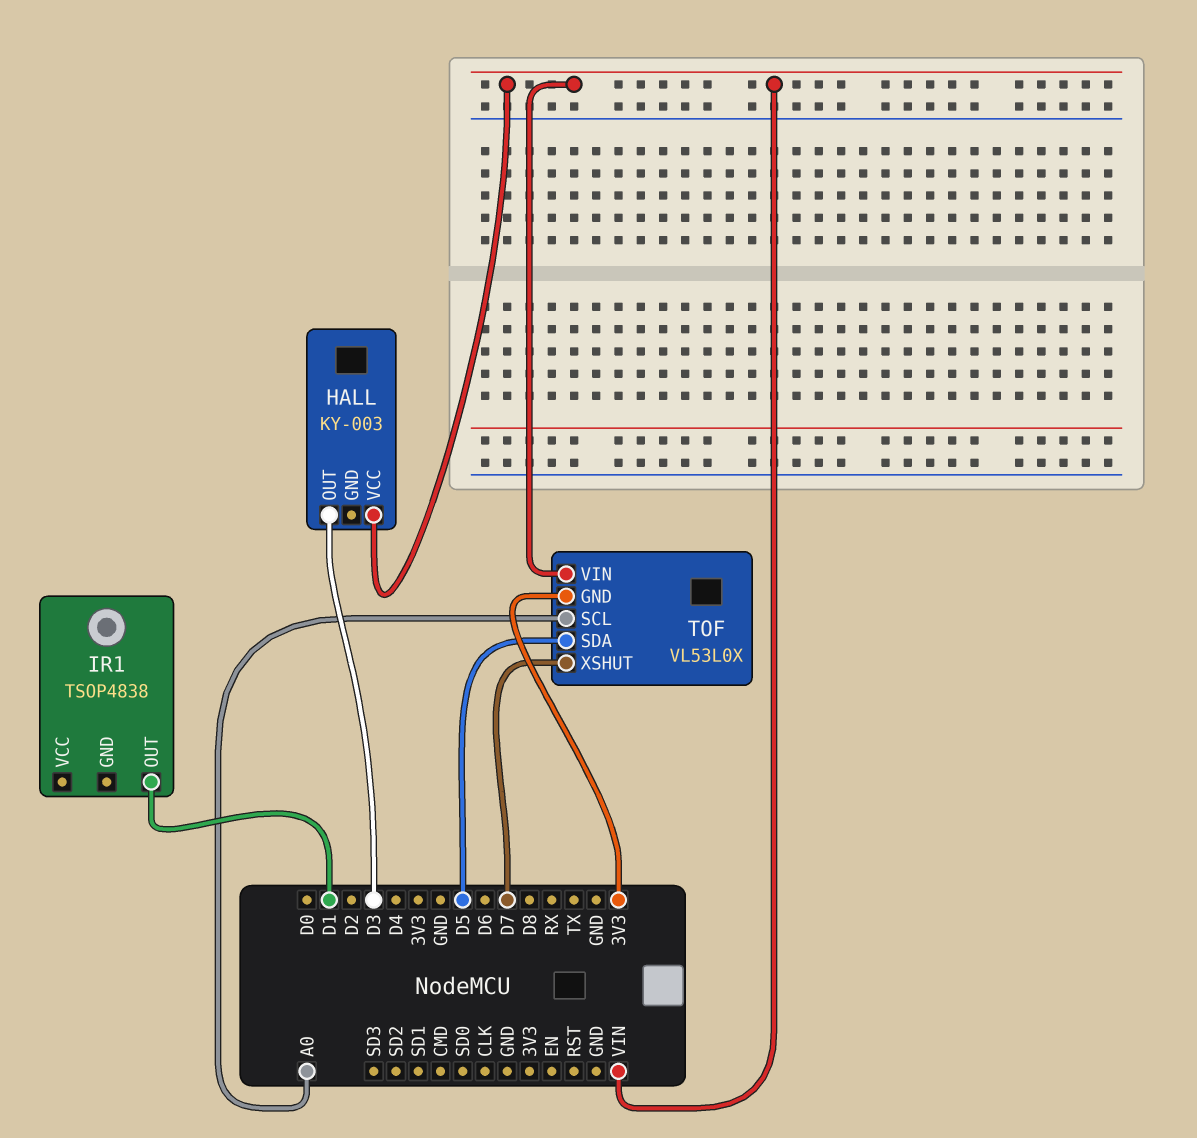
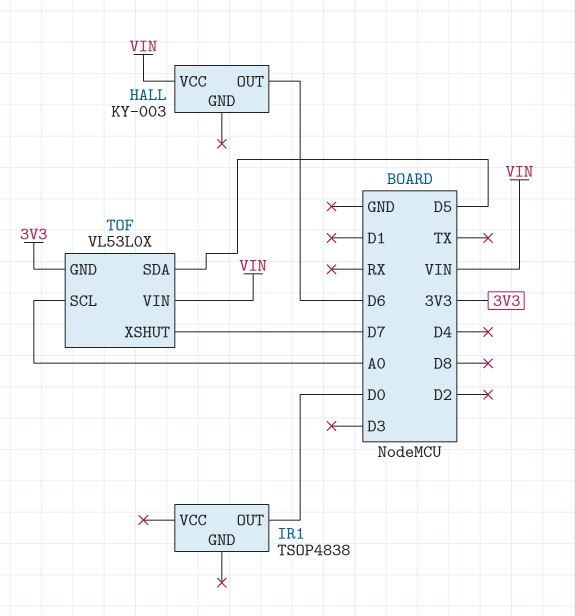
HALL pin OUT: D3 -> D6
IR1 pin OUT: D1 -> D0

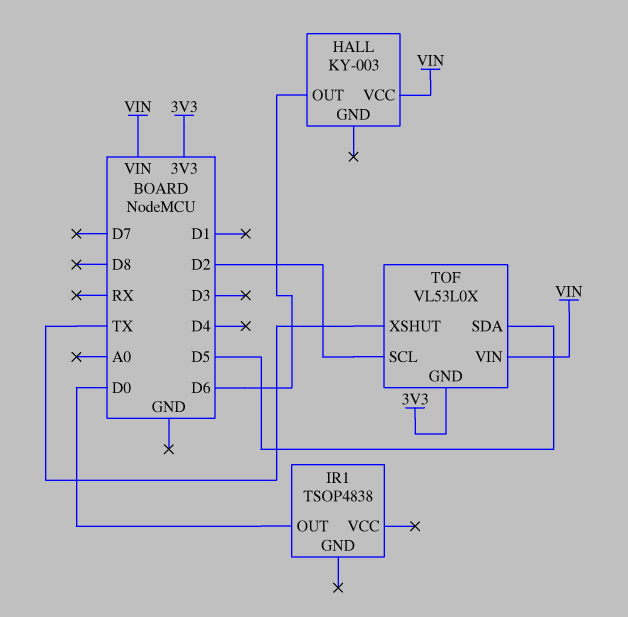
TOF pin SCL: A0 -> D2
TOF pin XSHUT: D7 -> TX

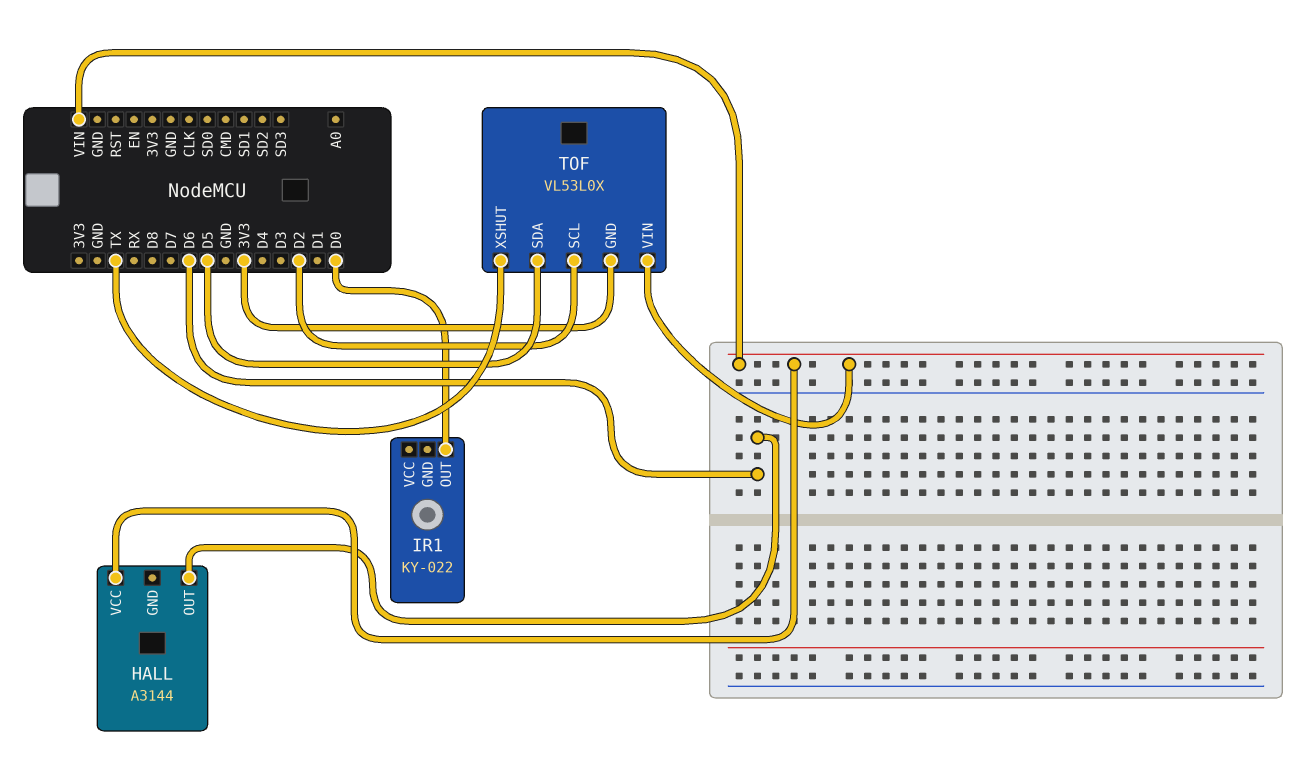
HALL: KY-003 -> A3144
IR1: TSOP4838 -> KY-022

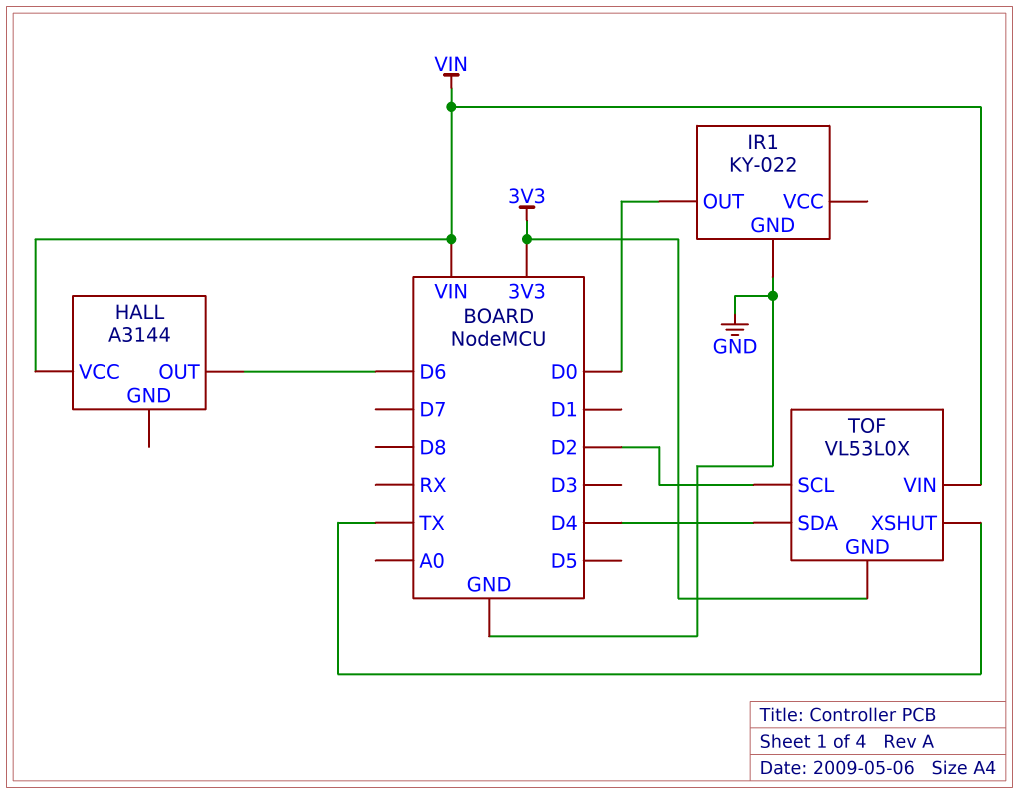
IR1 pin GND: none -> GND
TOF pin SDA: D5 -> D4

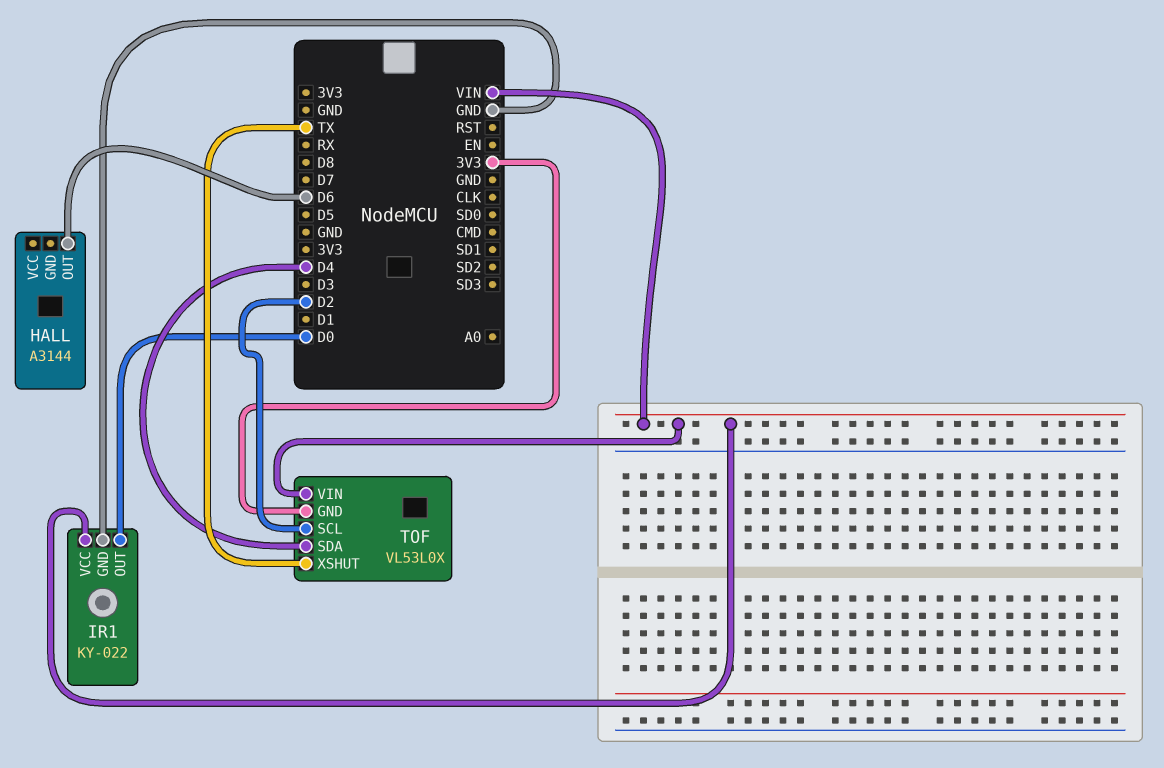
HALL pin VCC: VIN -> none
IR1 pin VCC: none -> VIN

